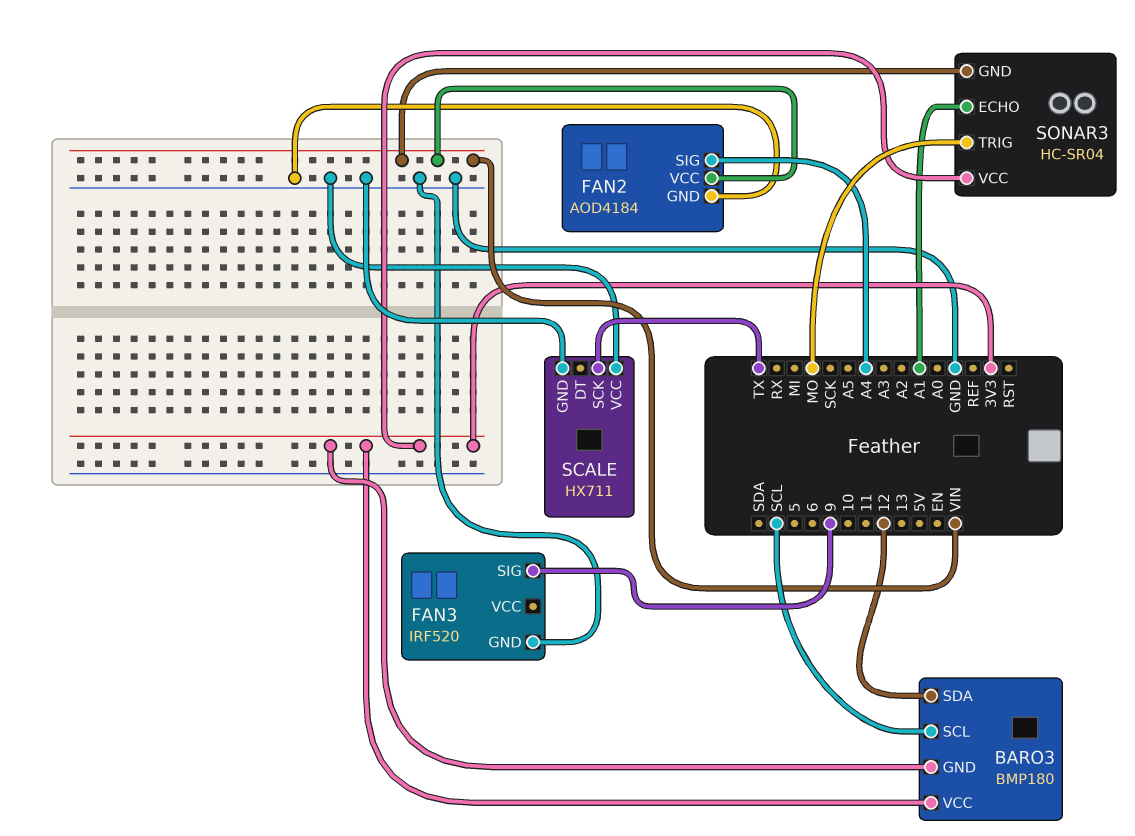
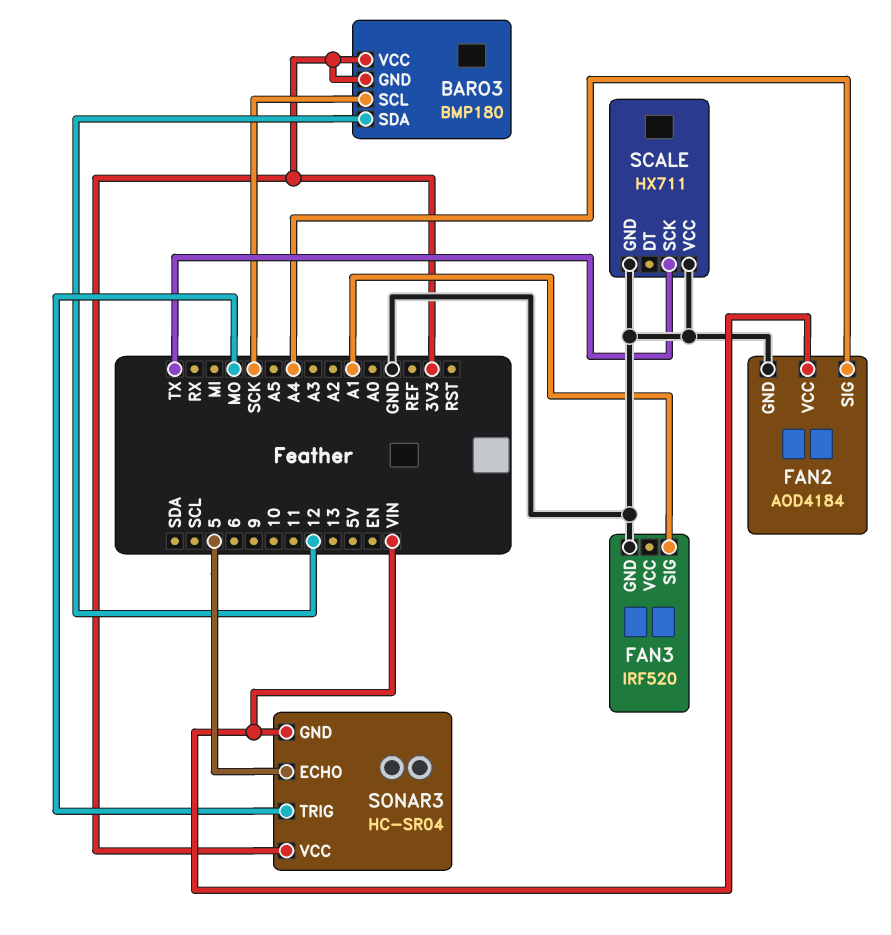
BARO3 pin SCL: SCL -> SCK
FAN3 pin SIG: 9 -> A1
SONAR3 pin ECHO: A1 -> 5

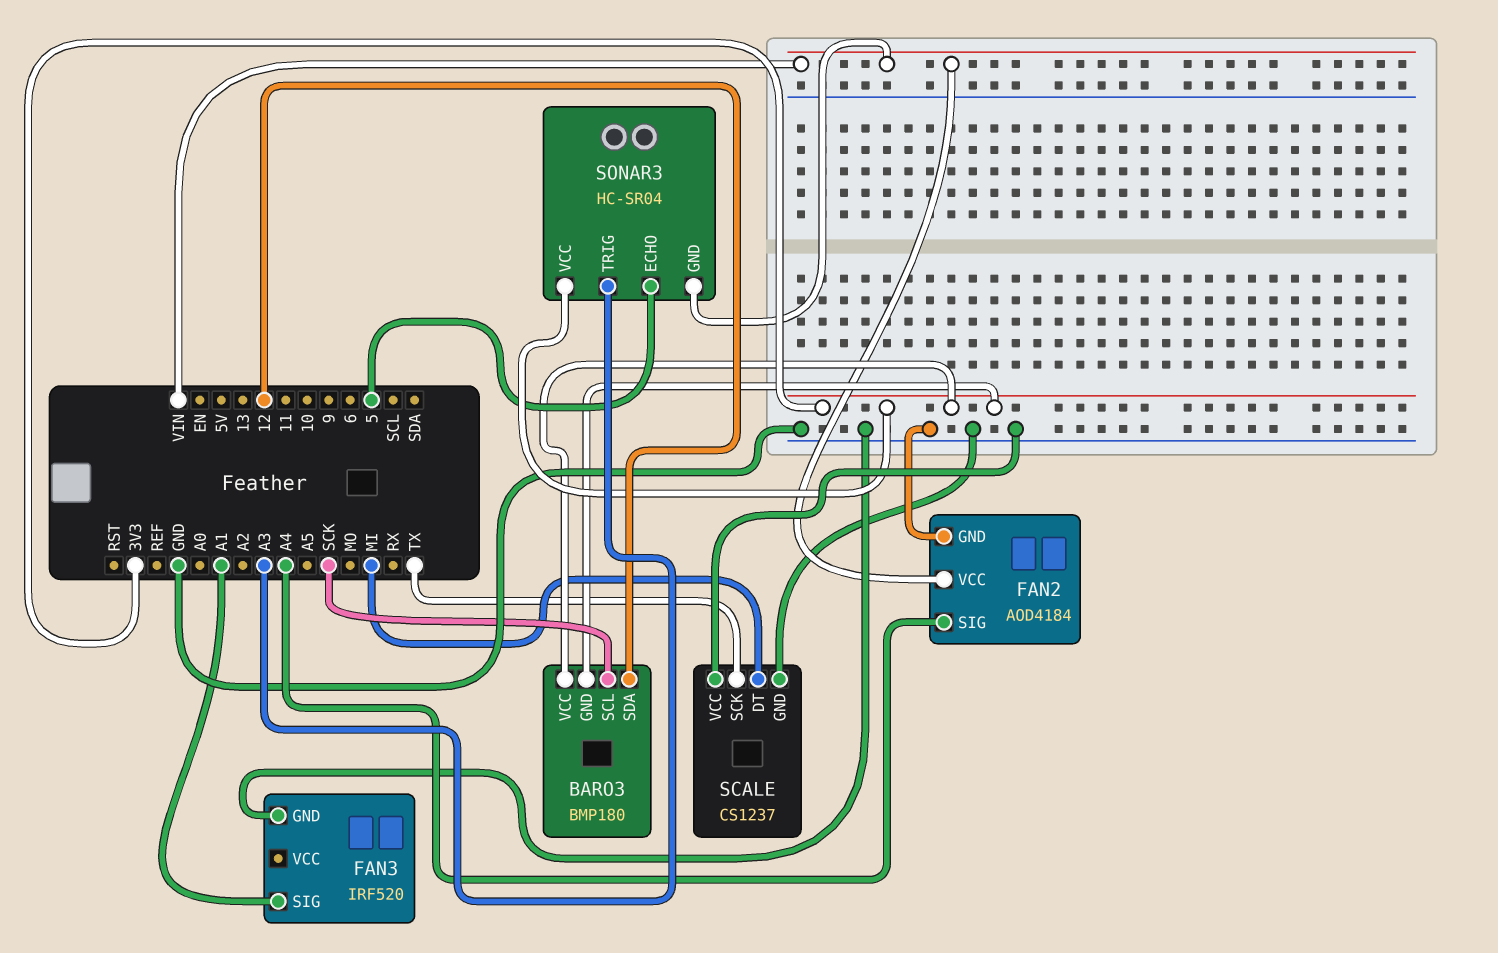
SCALE: HX711 -> CS1237
SCALE pin DT: none -> MI
SONAR3 pin TRIG: MO -> A3

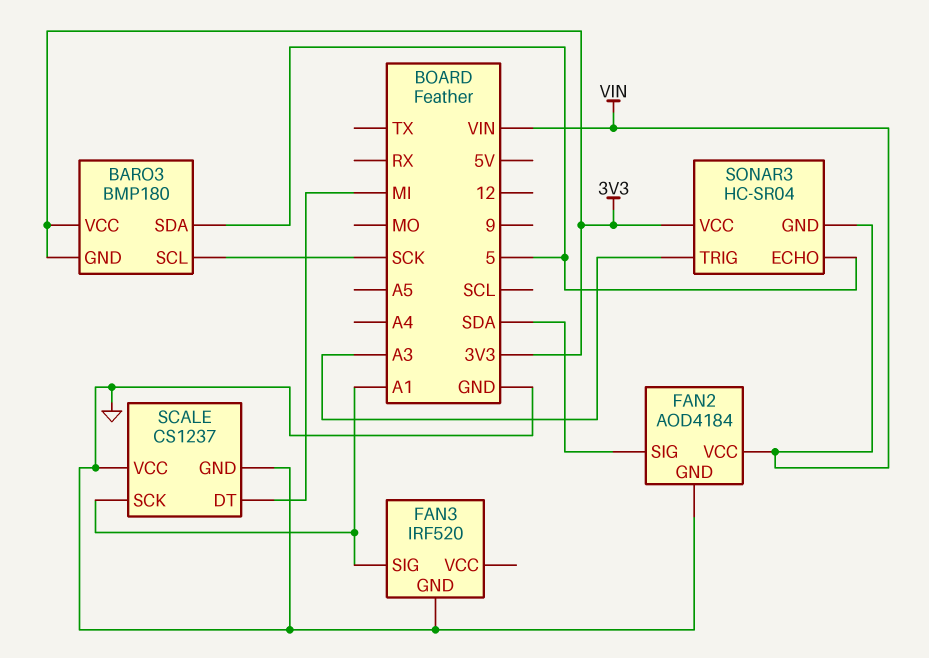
BARO3 pin SDA: 12 -> 5
FAN2 pin SIG: A4 -> SDA
SCALE pin SCK: TX -> A1

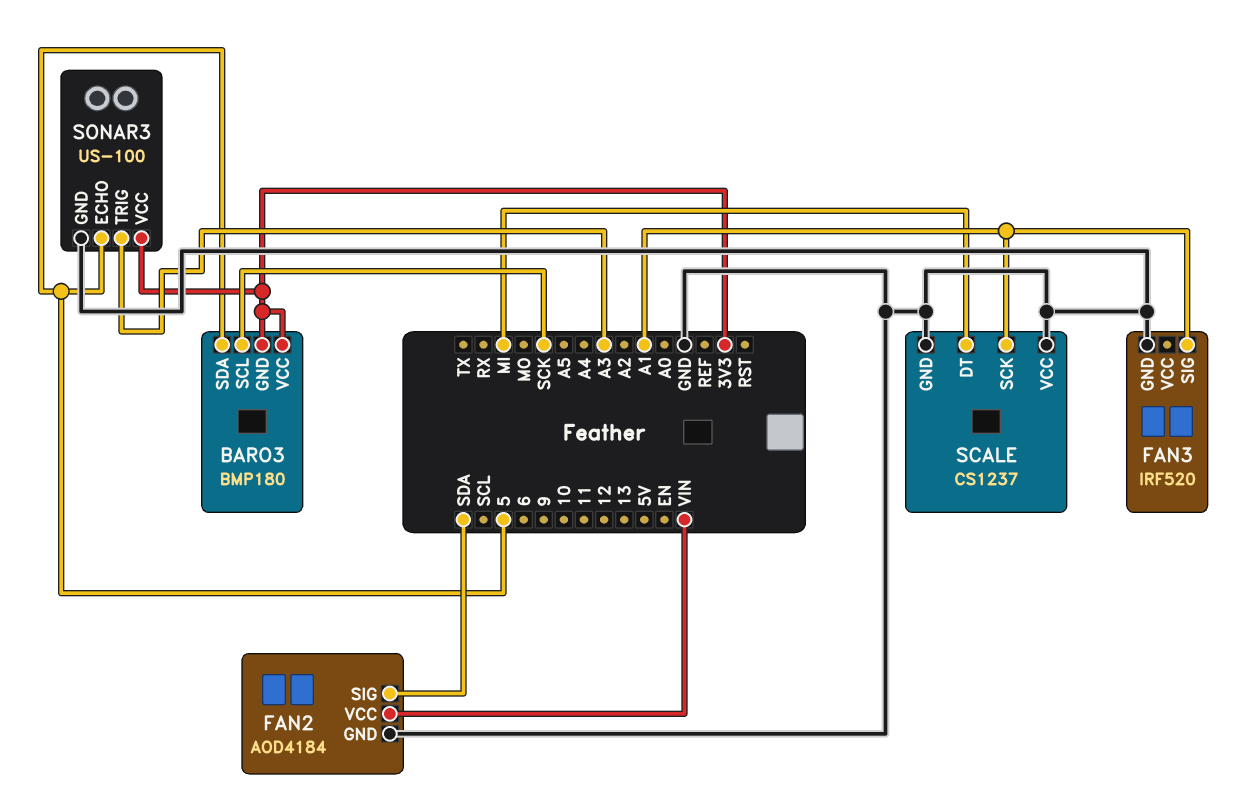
SONAR3: HC-SR04 -> US-100
SONAR3 pin GND: VIN -> GND

